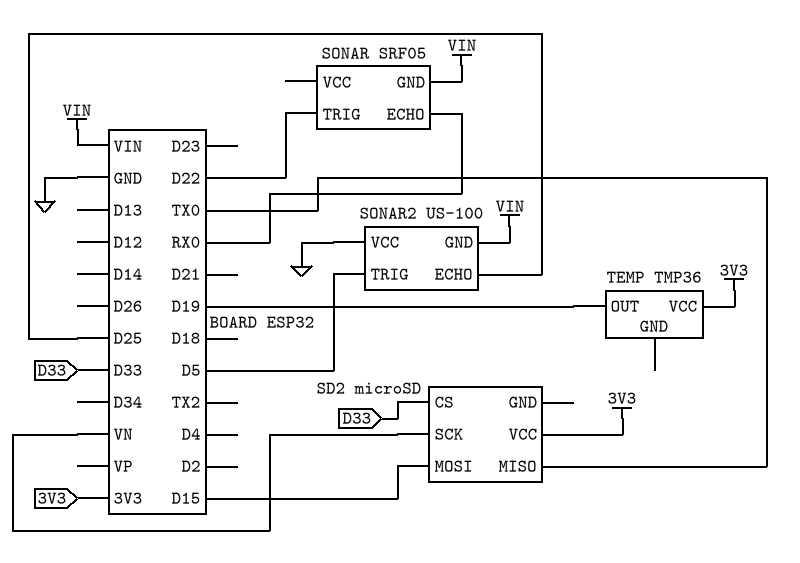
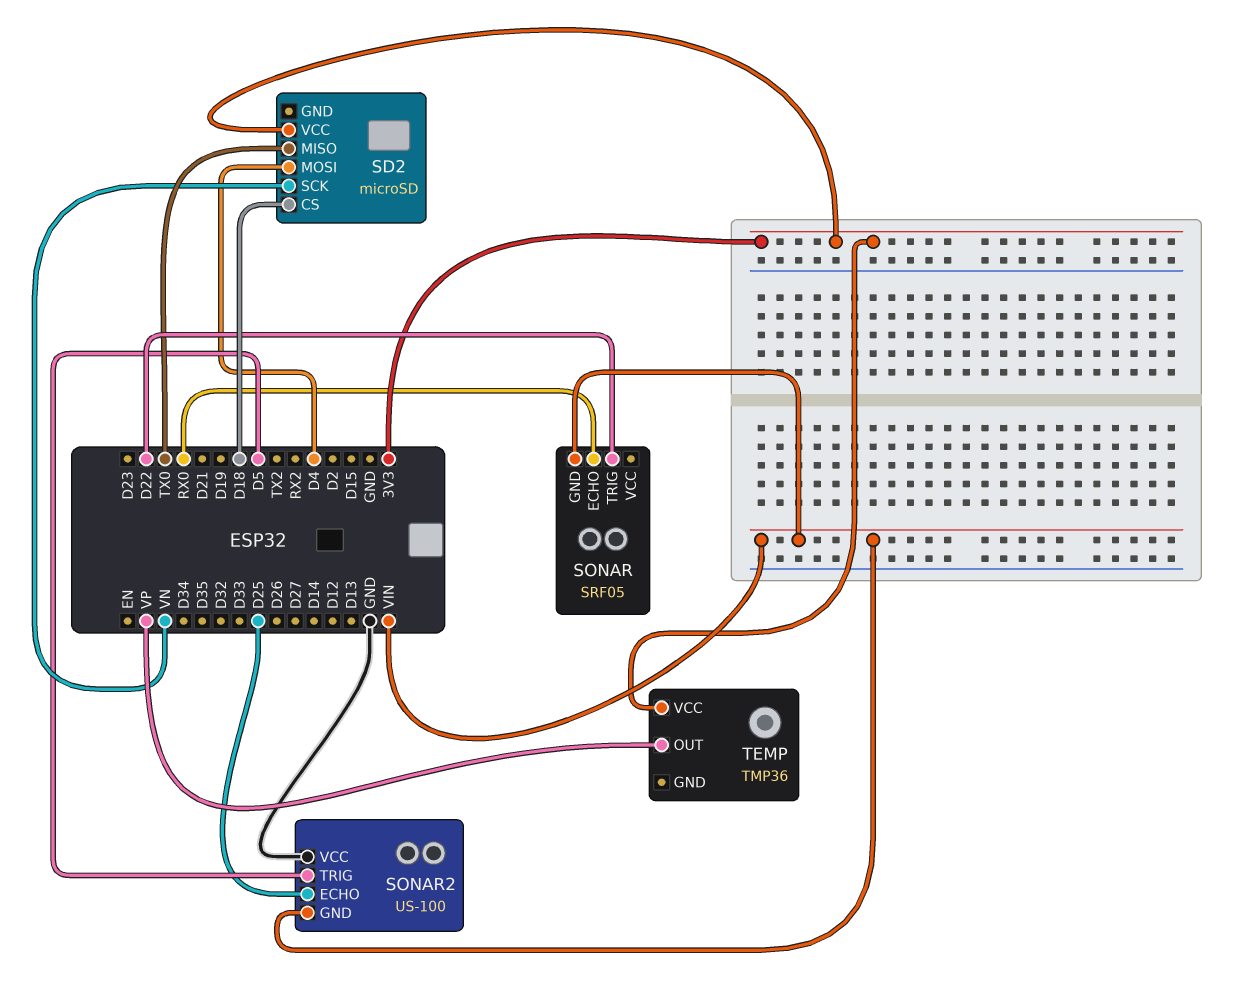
SD2 pin CS: D33 -> D18
SD2 pin MOSI: D15 -> D4
TEMP pin OUT: D19 -> VP

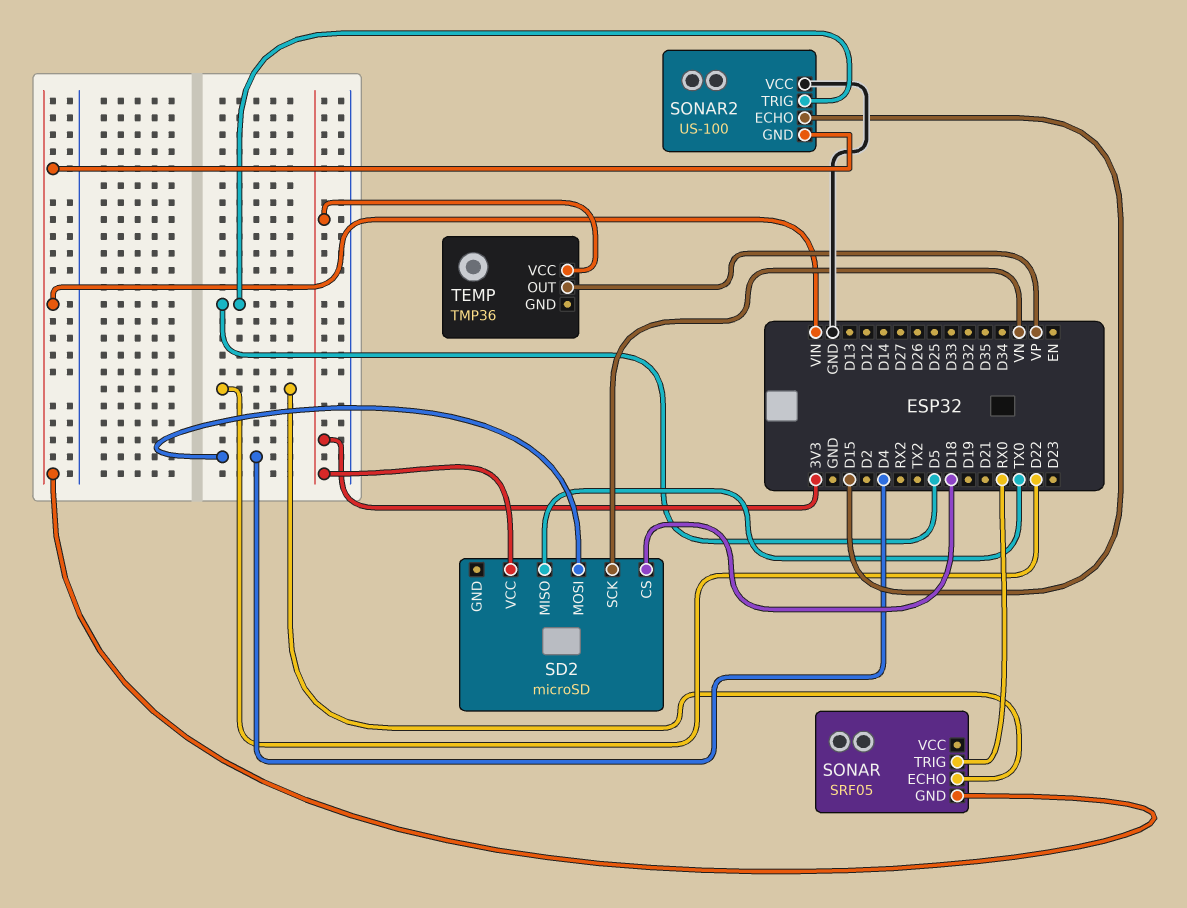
SONAR pin ECHO: RX0 -> D22
SONAR pin TRIG: D22 -> RX0
SONAR2 pin ECHO: D25 -> D15

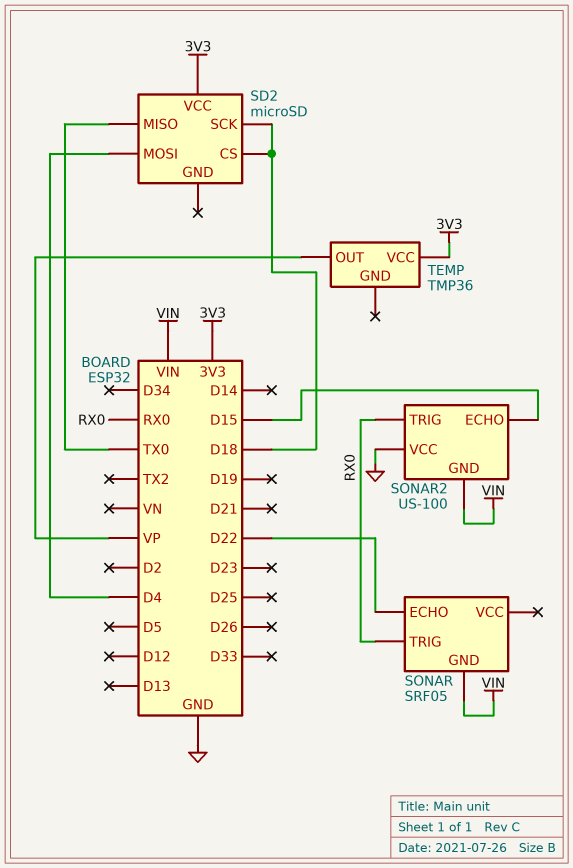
SD2 pin SCK: VN -> D18
SONAR2 pin TRIG: D5 -> RX0

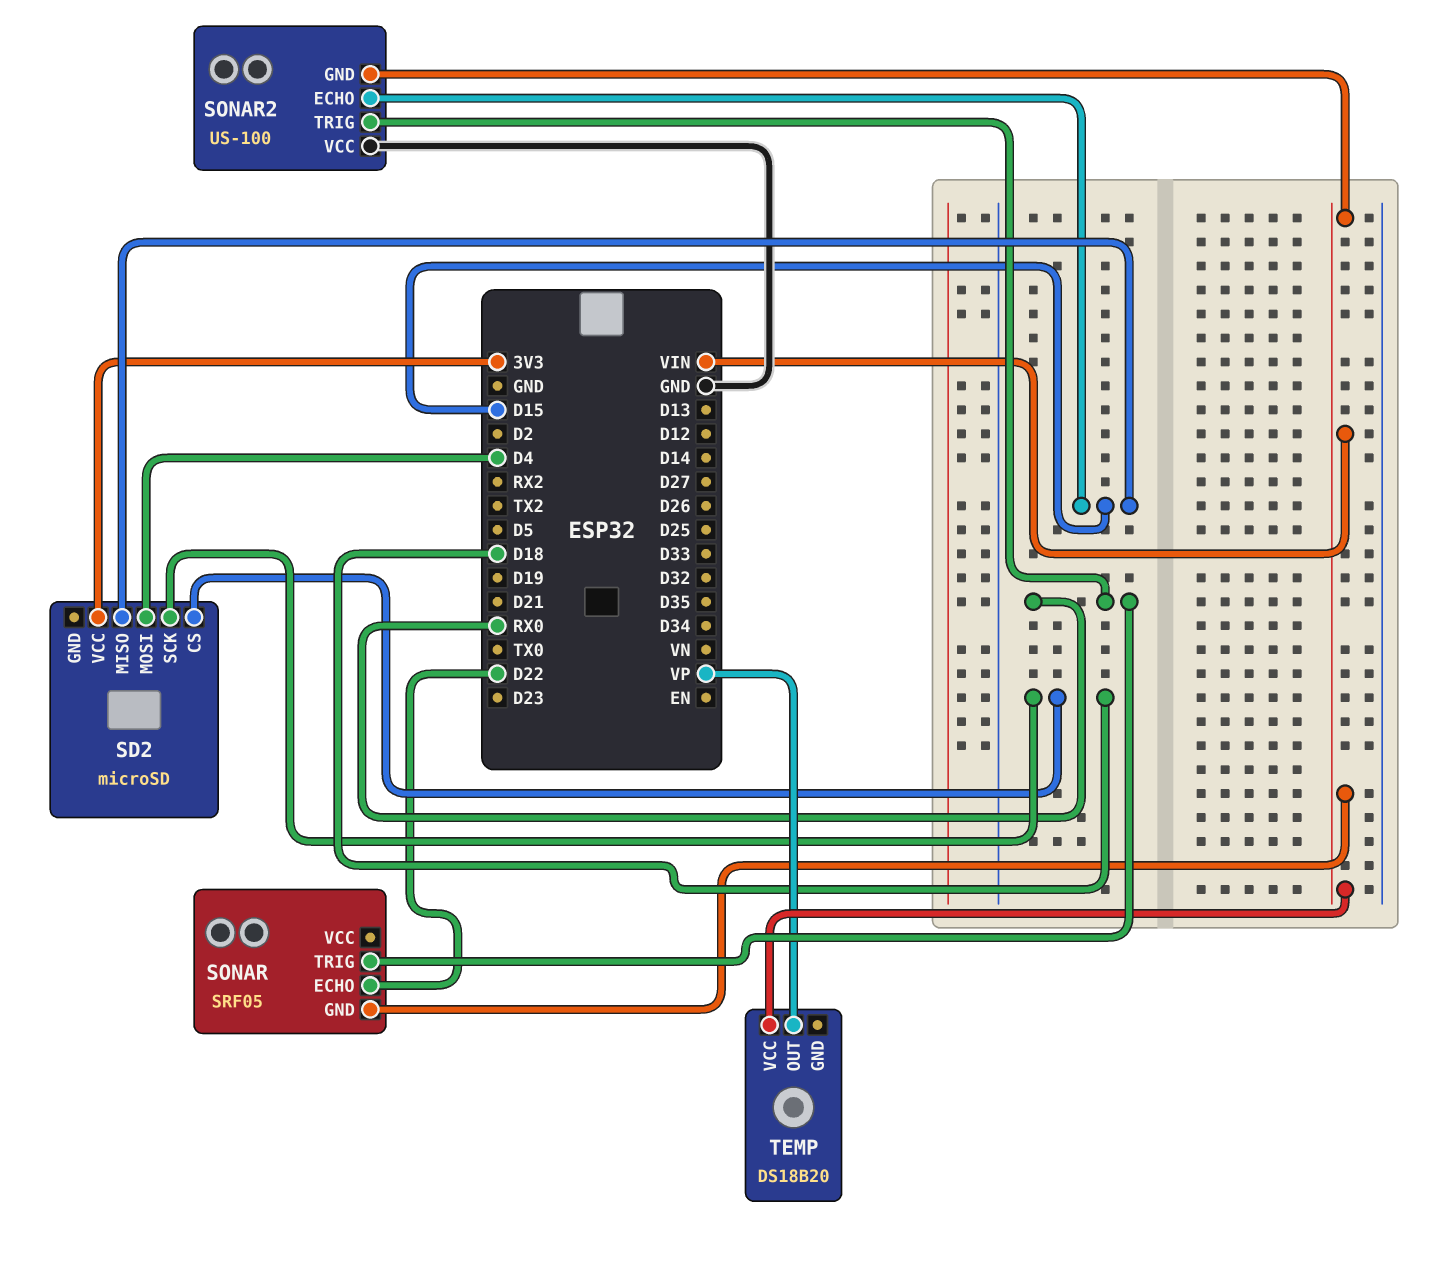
SD2 pin MISO: TX0 -> D15
TEMP: TMP36 -> DS18B20
TEMP pin VCC: 3V3 -> VIN

